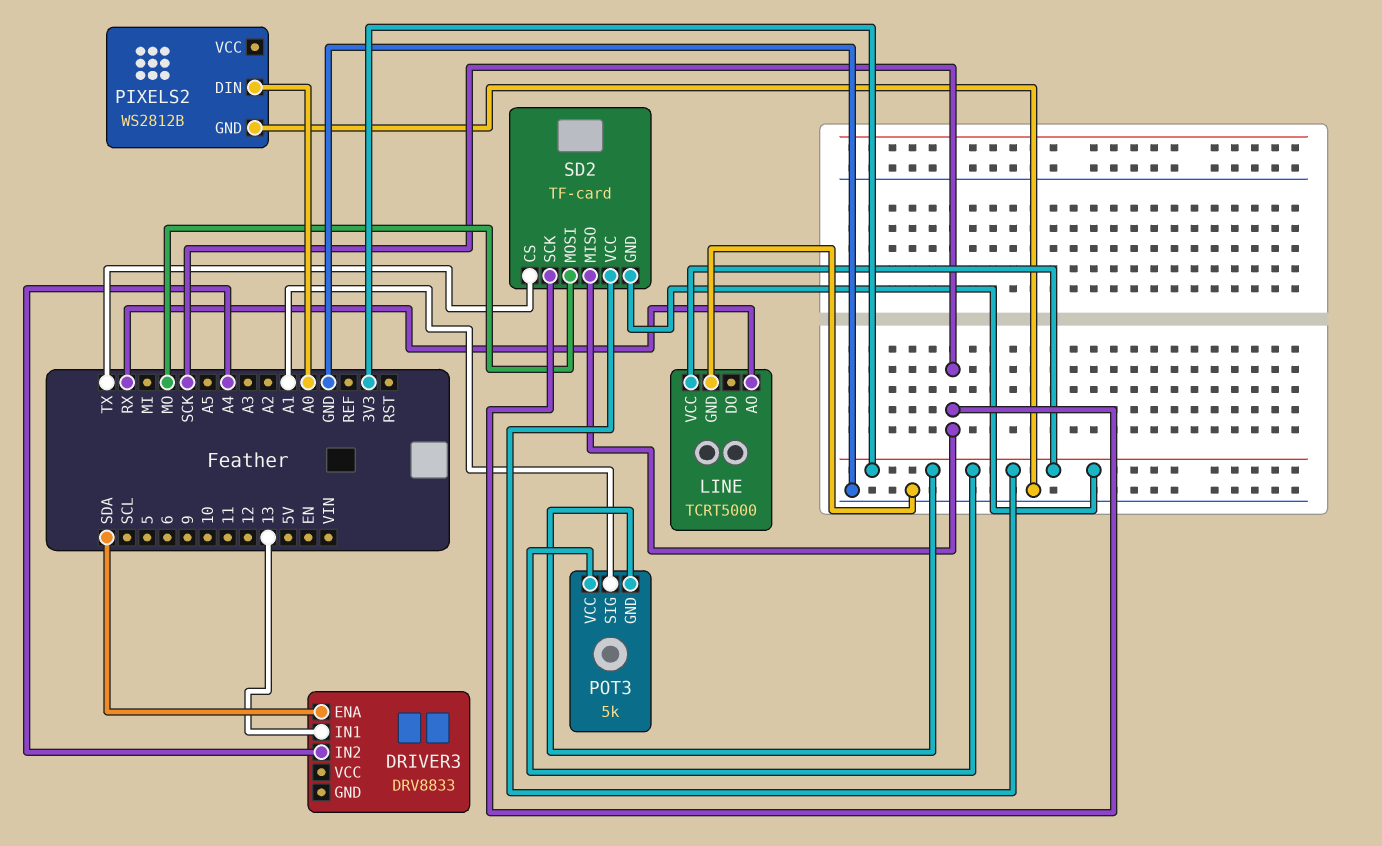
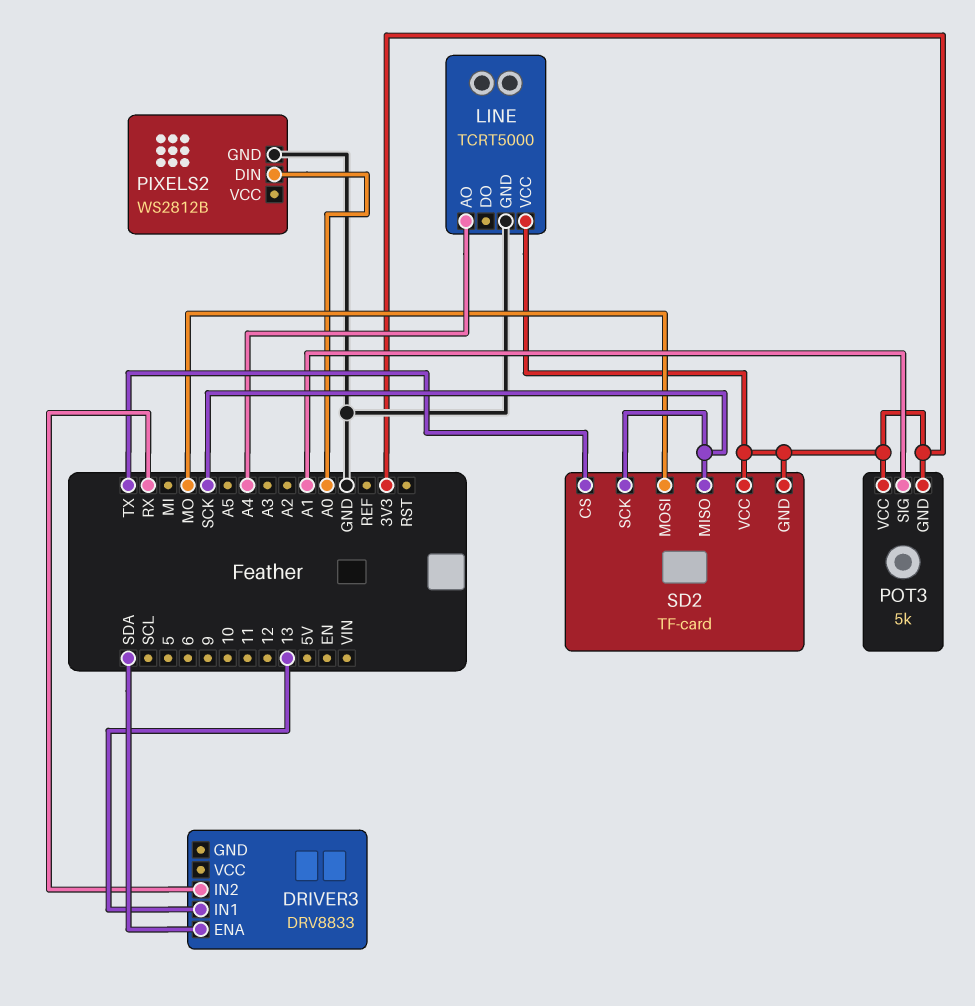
DRIVER3 pin IN2: A4 -> RX
LINE pin AO: RX -> A4

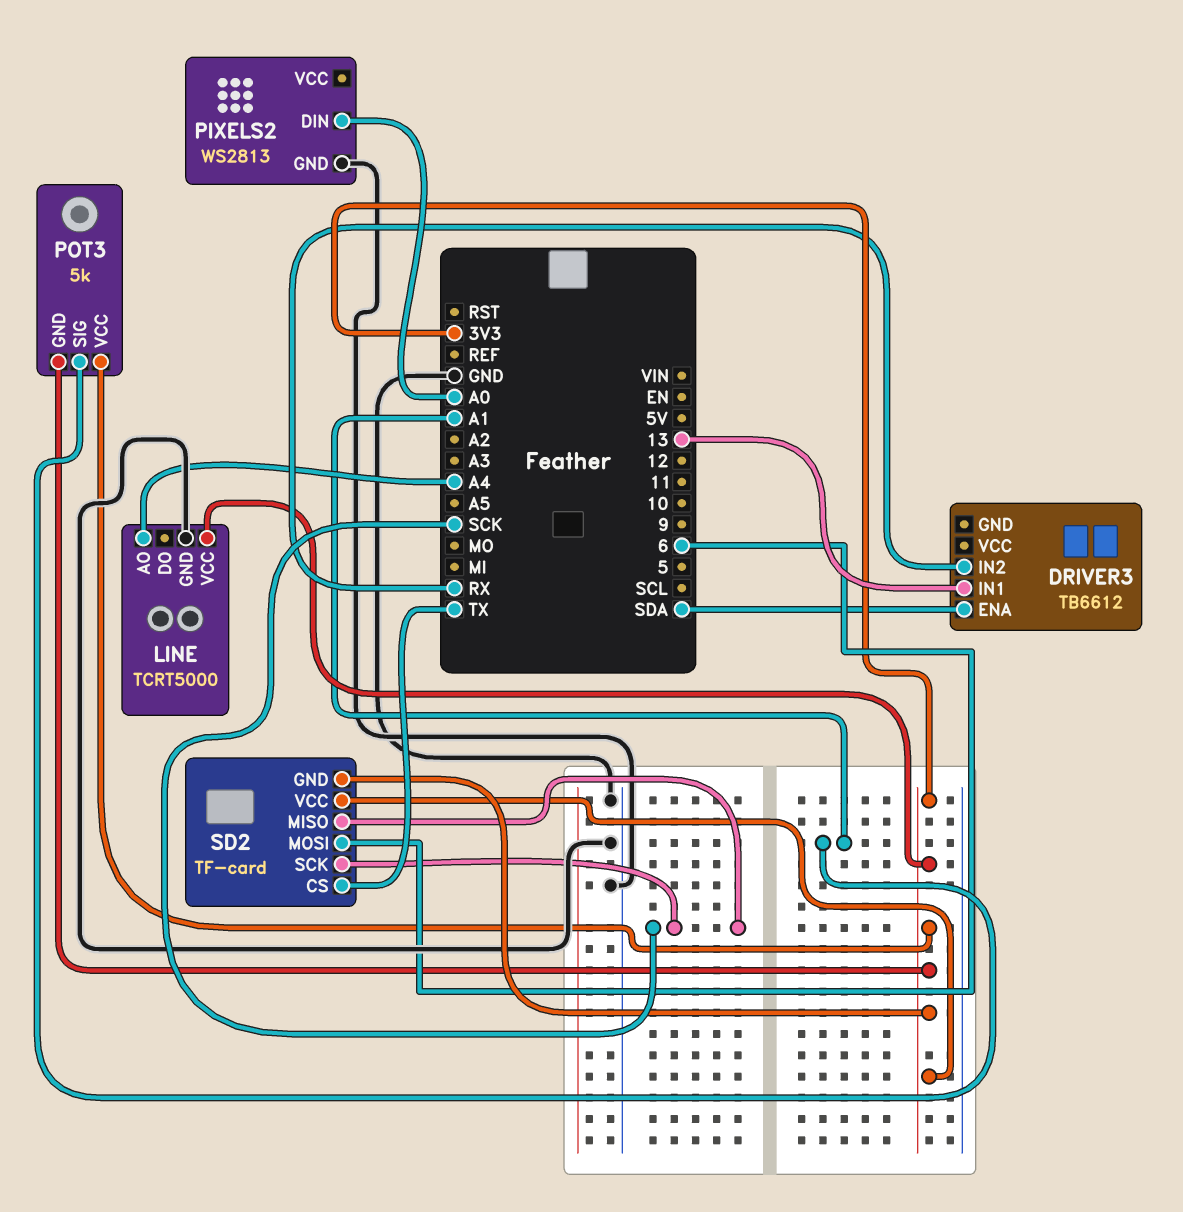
DRIVER3: DRV8833 -> TB6612
PIXELS2: WS2812B -> WS2813
SD2 pin MOSI: MO -> 6

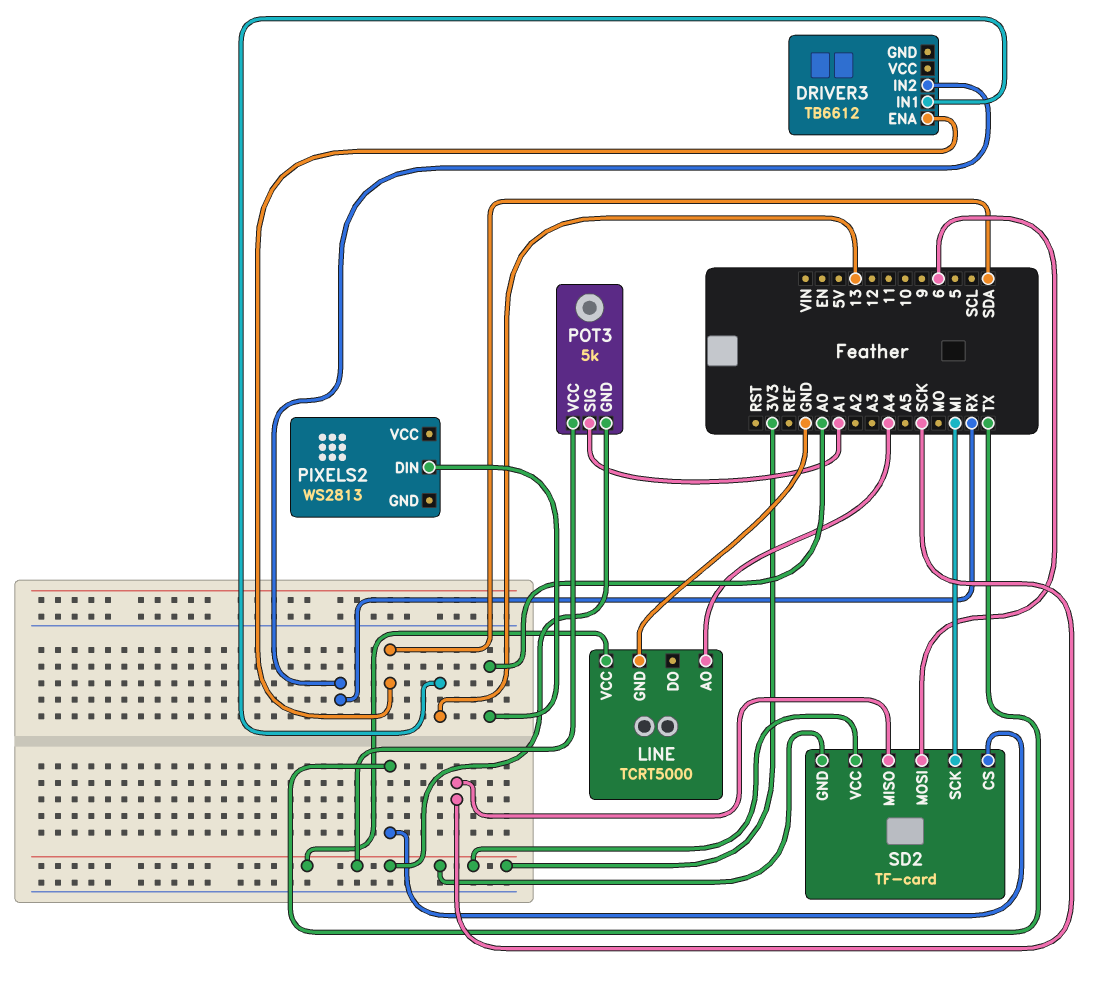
PIXELS2 pin GND: GND -> none
SD2 pin SCK: SCK -> MI

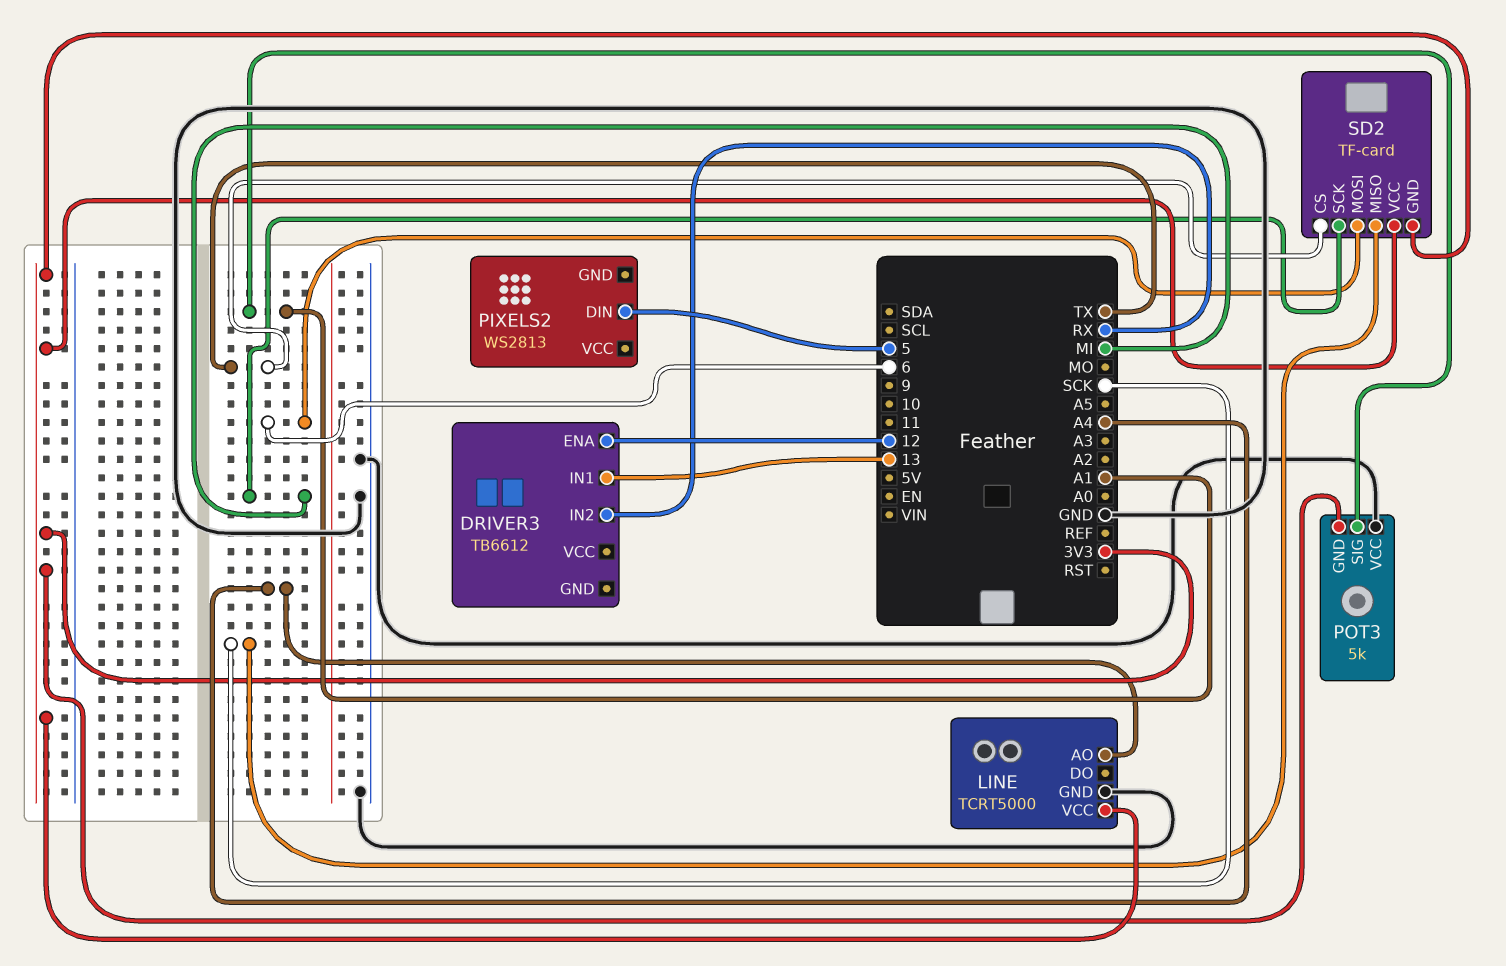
DRIVER3 pin ENA: SDA -> 12
PIXELS2 pin DIN: A0 -> 5
POT3 pin VCC: 3V3 -> GND

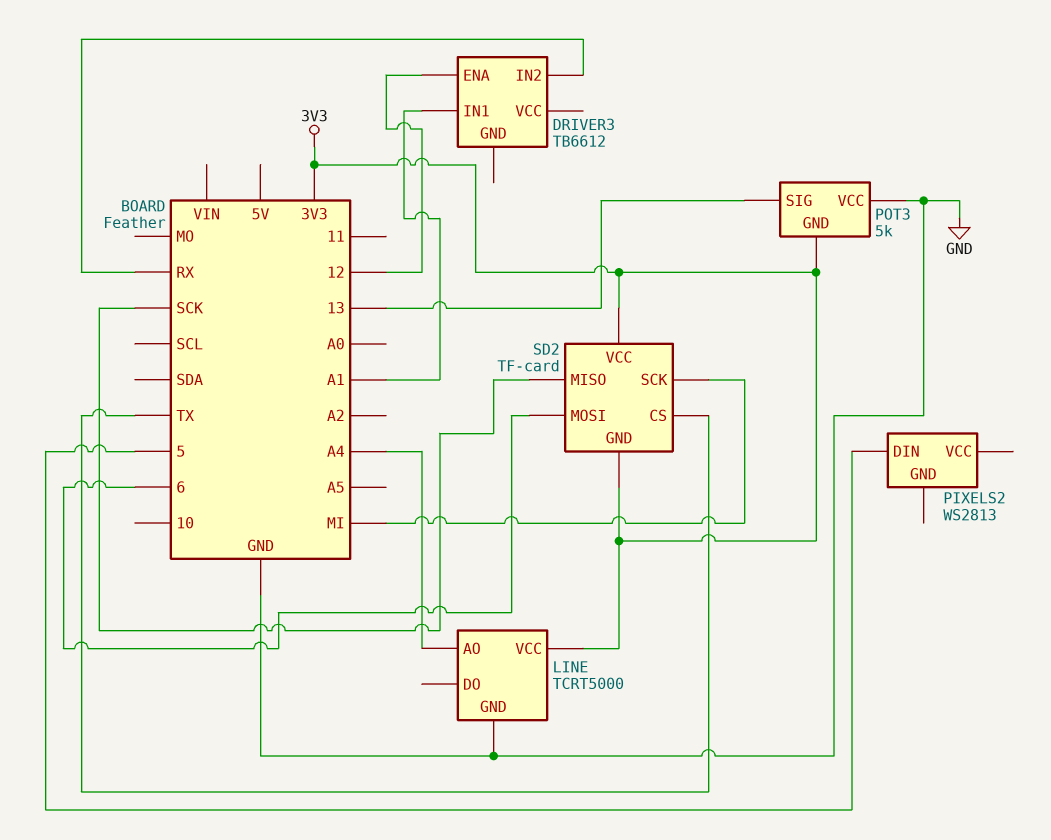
DRIVER3 pin IN1: 13 -> A1
POT3 pin SIG: A1 -> 13

